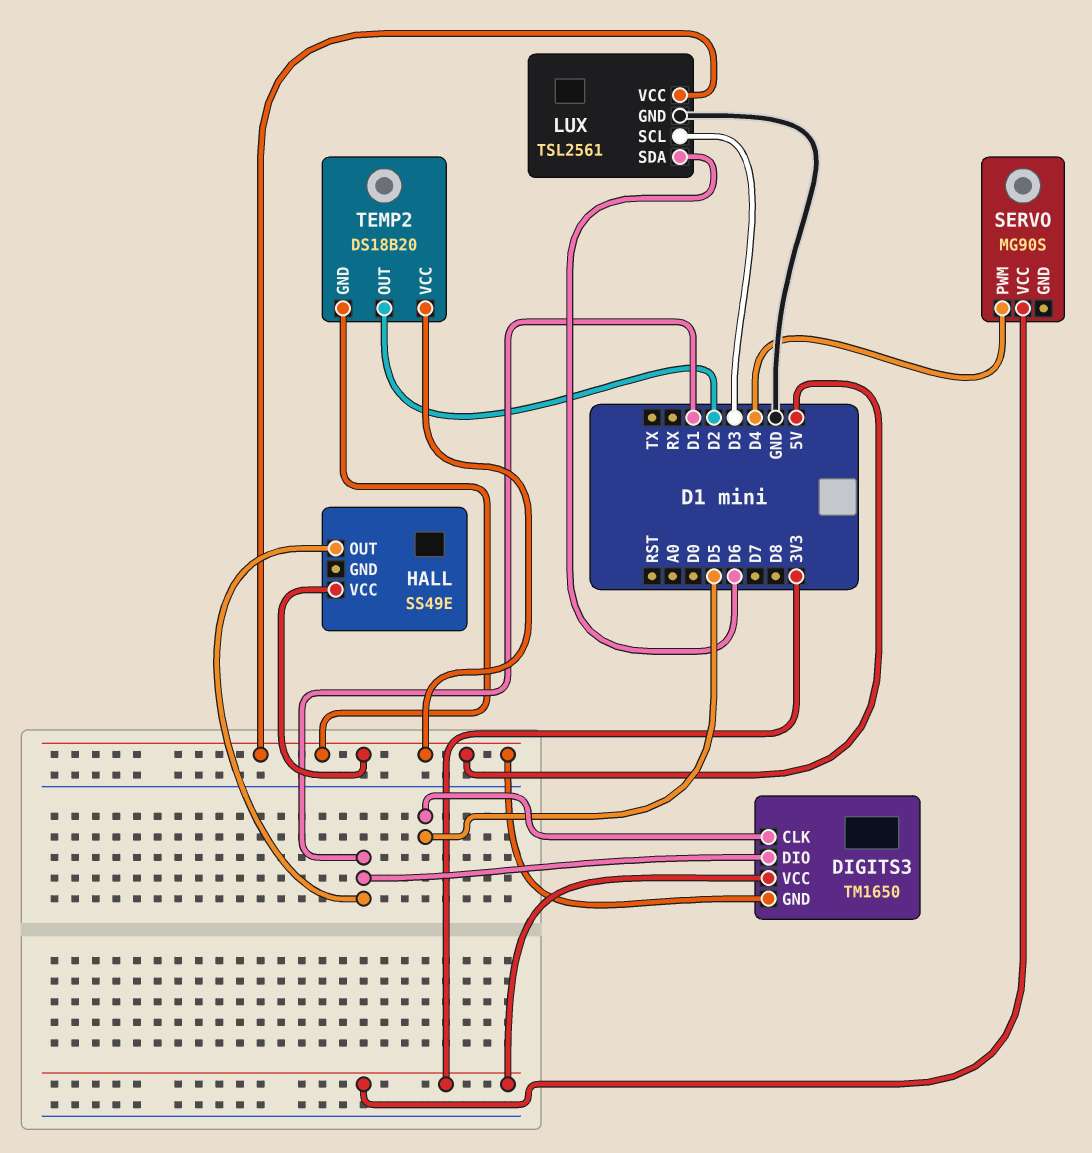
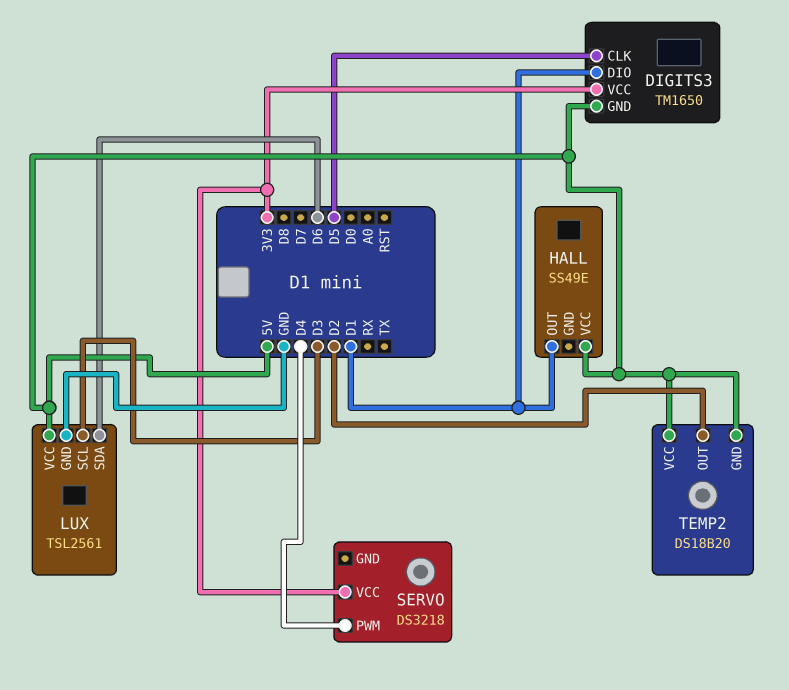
SERVO: MG90S -> DS3218

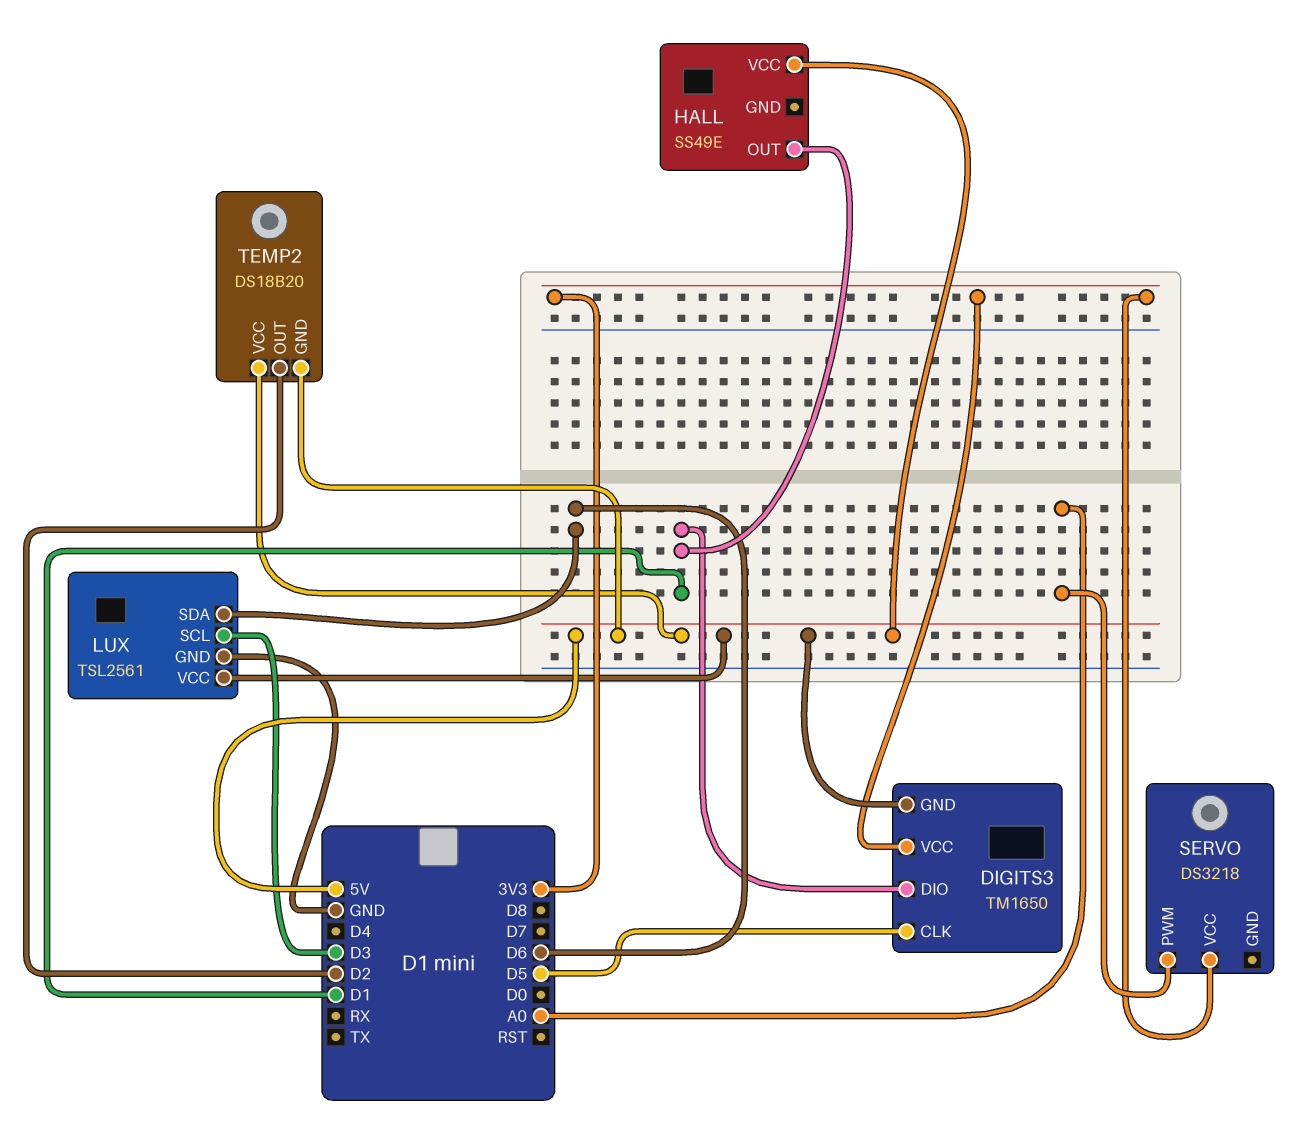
SERVO pin PWM: D4 -> A0

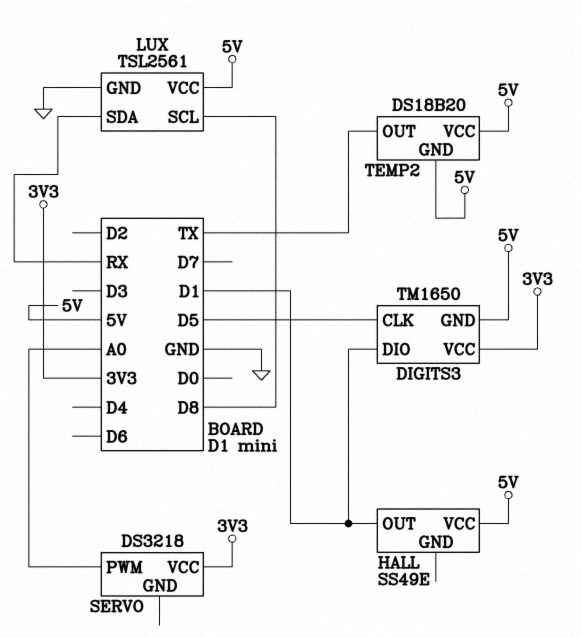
LUX pin SCL: D3 -> D8
LUX pin SDA: D6 -> RX
TEMP2 pin OUT: D2 -> TX

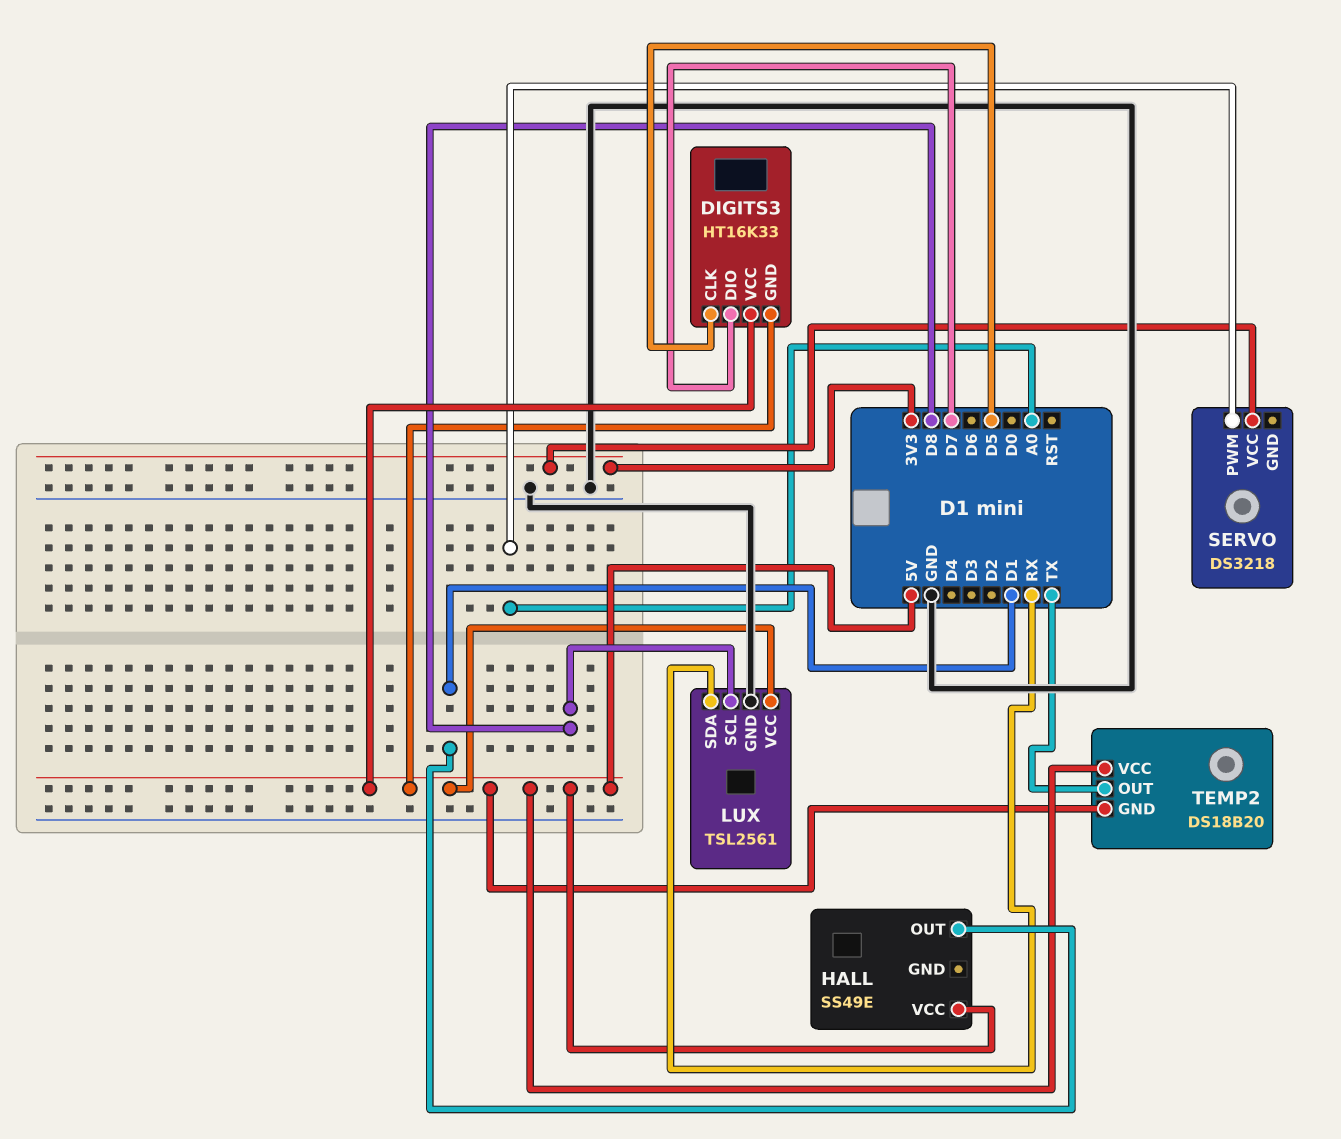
DIGITS3: TM1650 -> HT16K33
DIGITS3 pin DIO: D1 -> D7
DIGITS3 pin VCC: 3V3 -> 5V

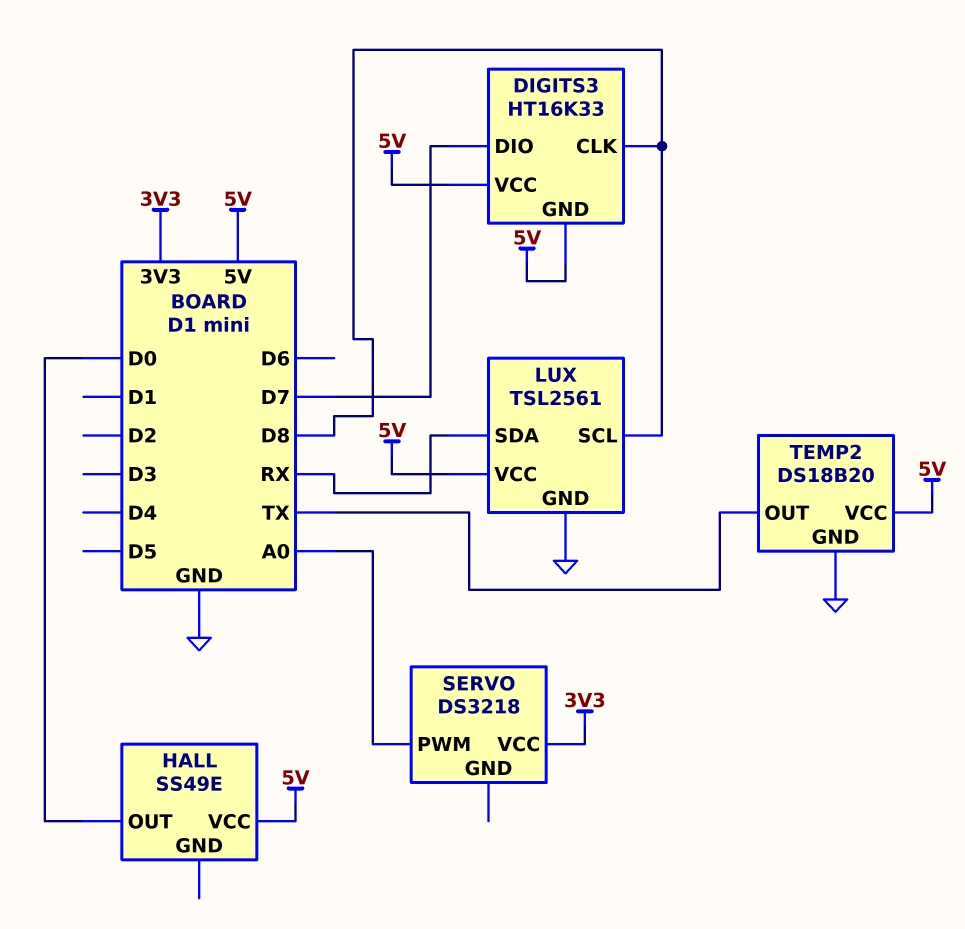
DIGITS3 pin CLK: D5 -> D8
HALL pin OUT: D1 -> D0
TEMP2 pin GND: 5V -> GND

